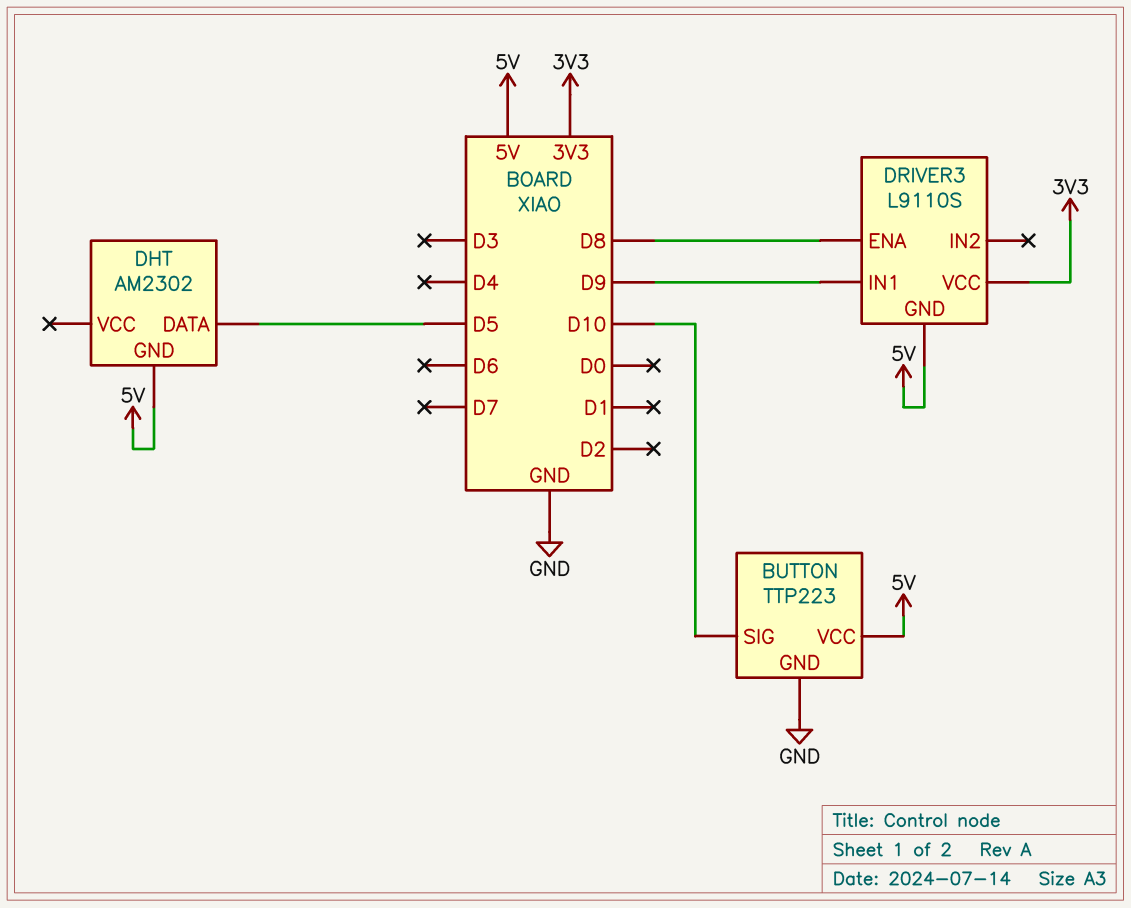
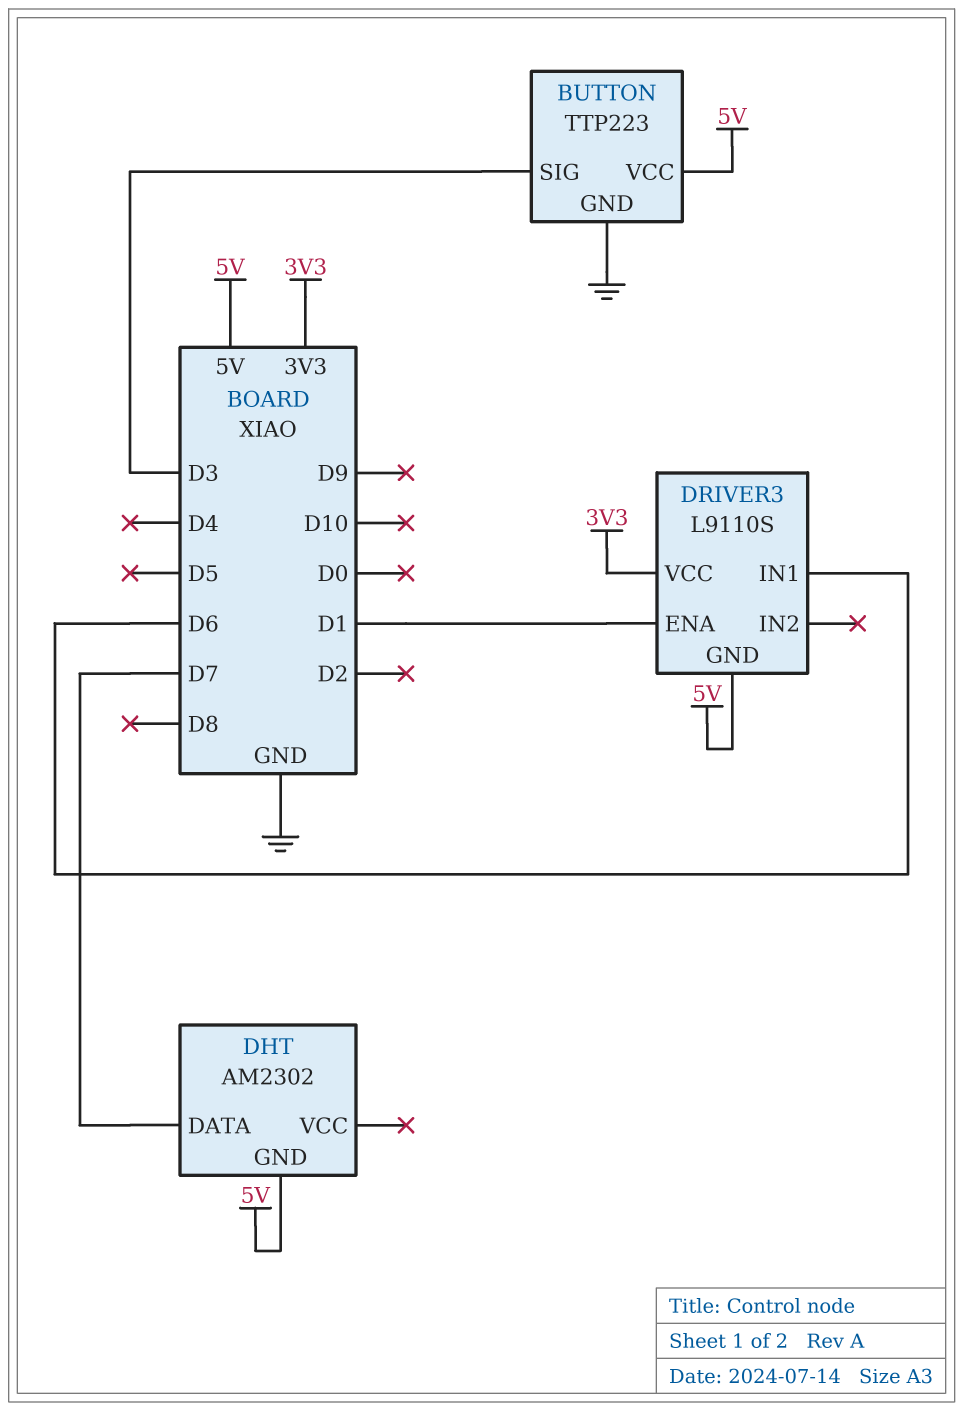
BUTTON pin SIG: D10 -> D3
DHT pin DATA: D5 -> D7
DRIVER3 pin ENA: D8 -> D1
DRIVER3 pin IN1: D9 -> D6

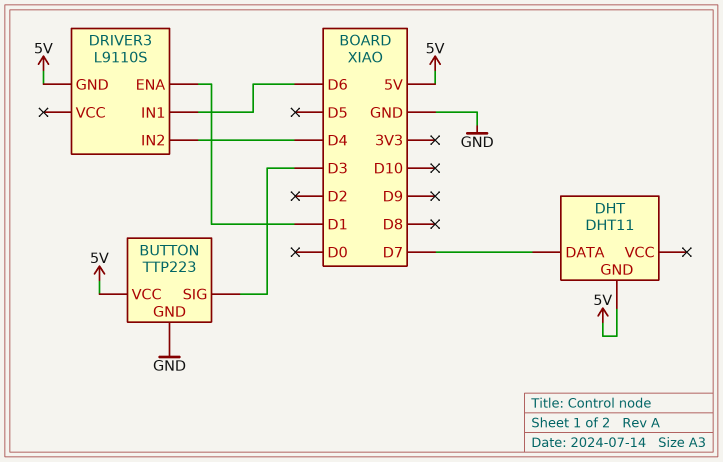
DHT: AM2302 -> DHT11
DRIVER3 pin IN2: none -> D4
DRIVER3 pin VCC: 3V3 -> none

